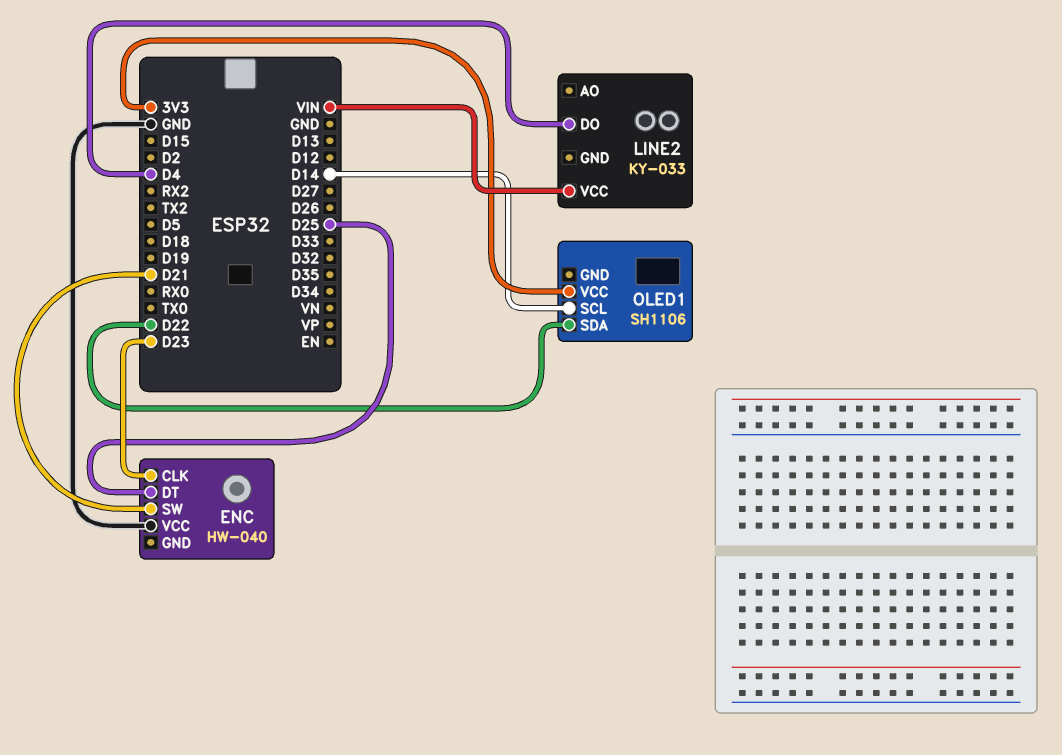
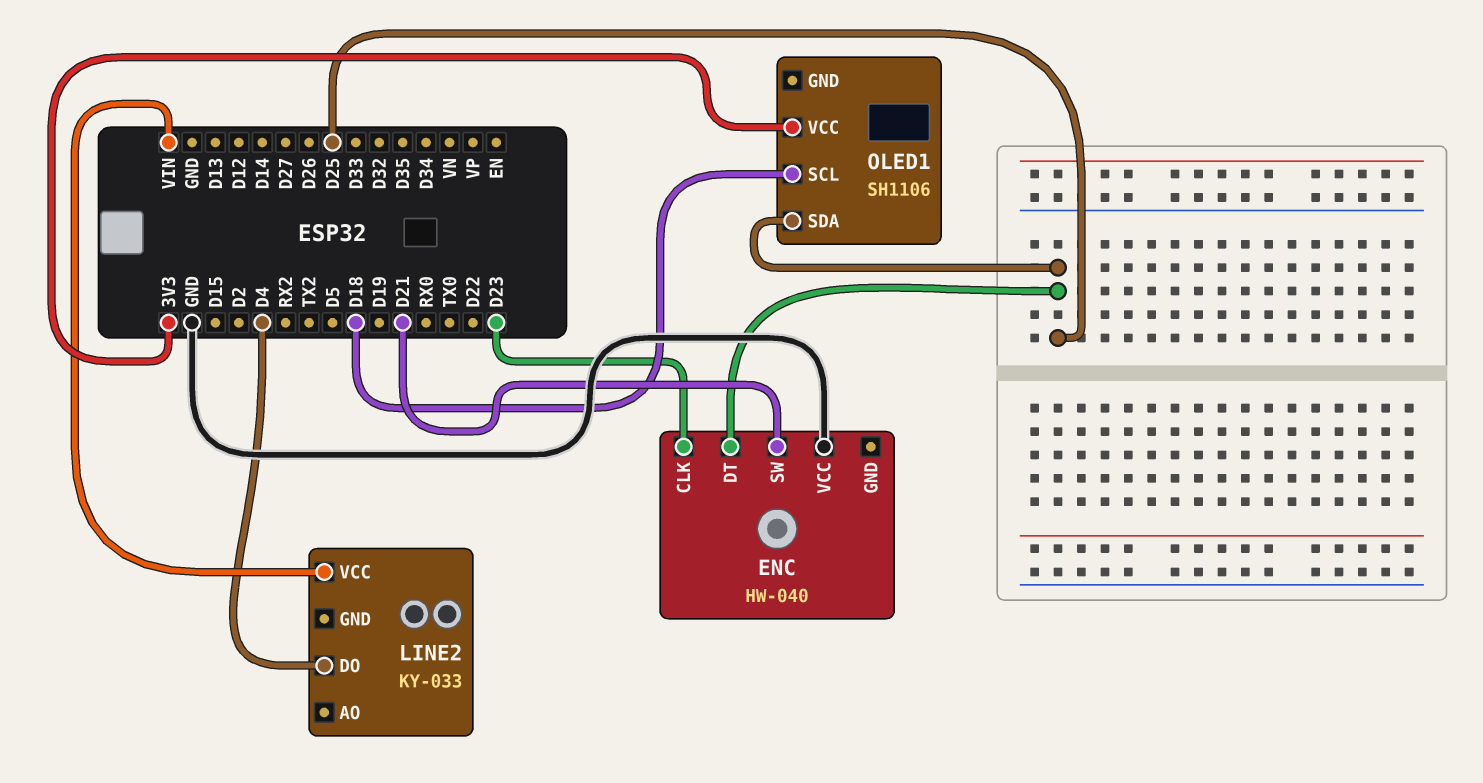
OLED1 pin SCL: D14 -> D18
OLED1 pin SDA: D22 -> D25

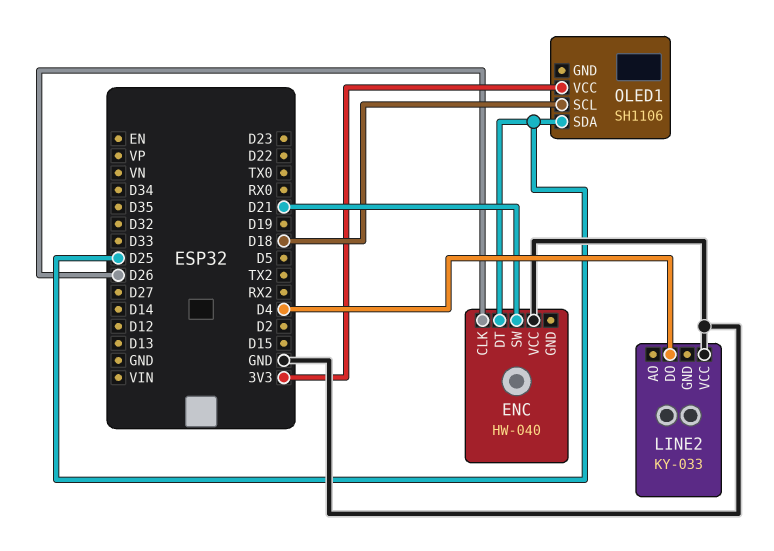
ENC pin CLK: D23 -> D26
LINE2 pin VCC: VIN -> GND

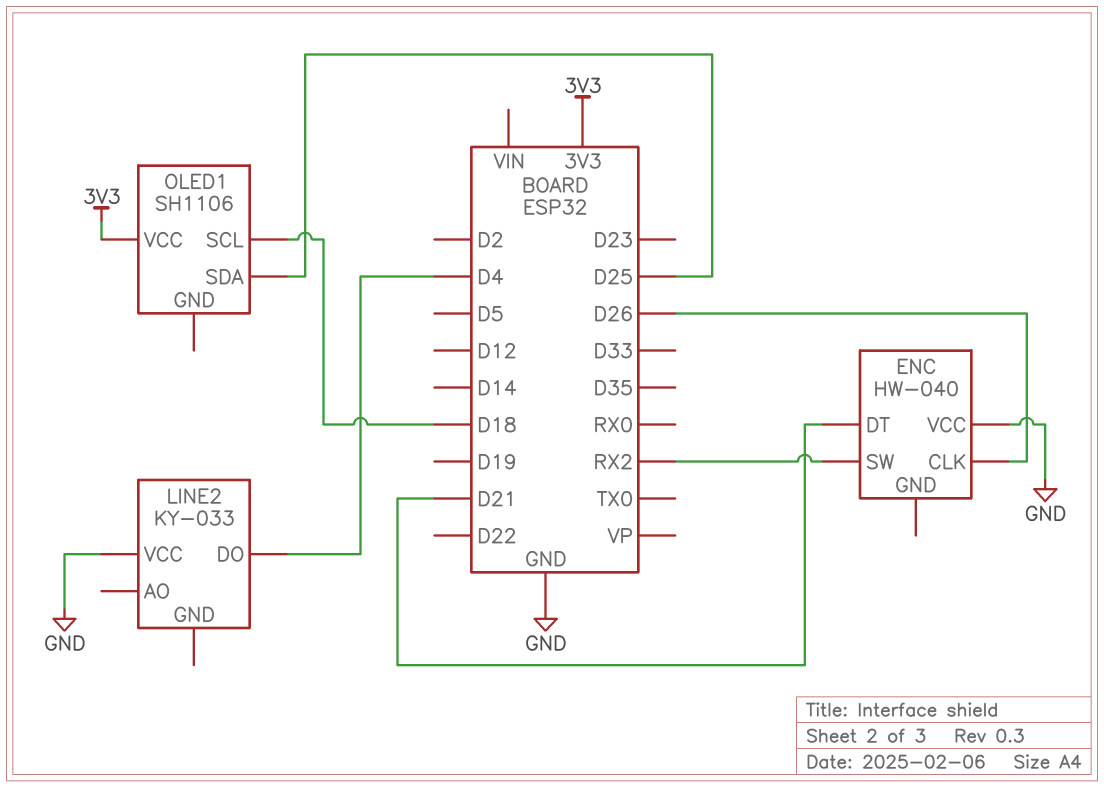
ENC pin DT: D25 -> D21
ENC pin SW: D21 -> RX2

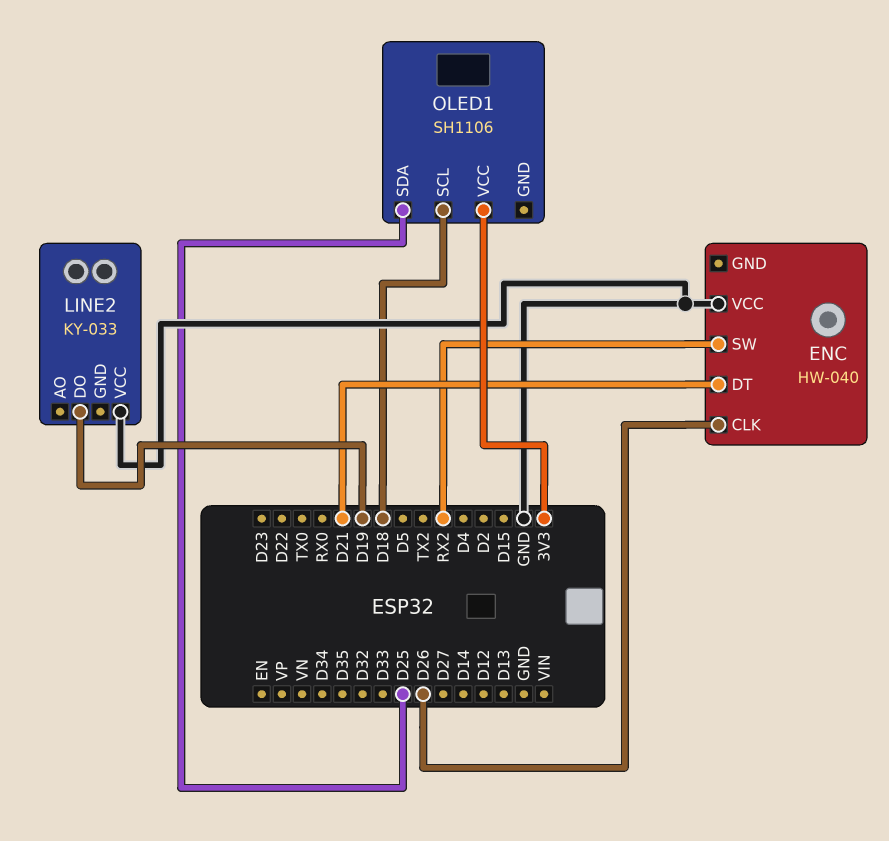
LINE2 pin DO: D4 -> D19

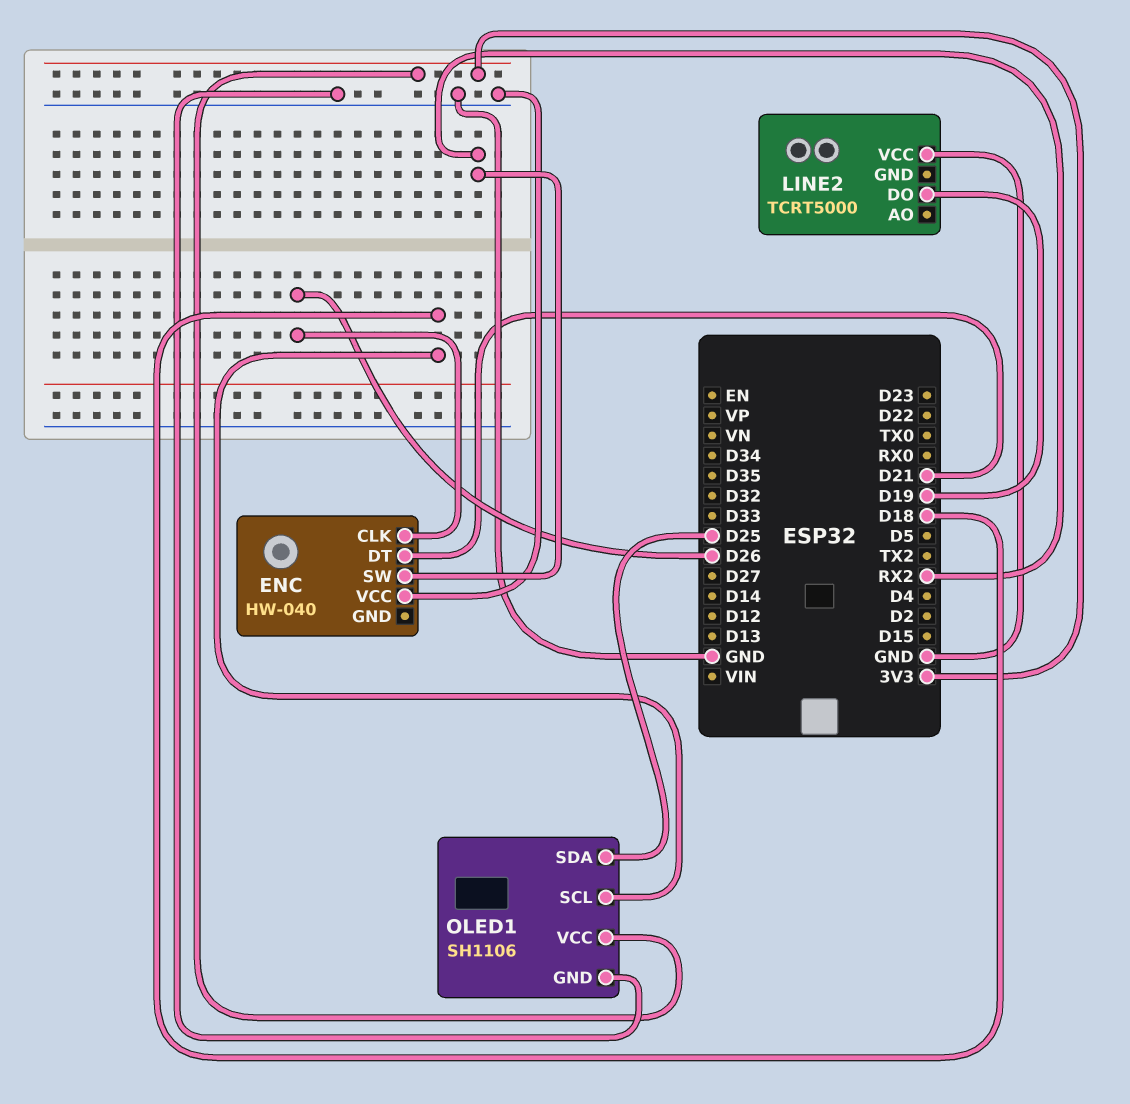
LINE2: KY-033 -> TCRT5000
OLED1 pin GND: none -> GND

